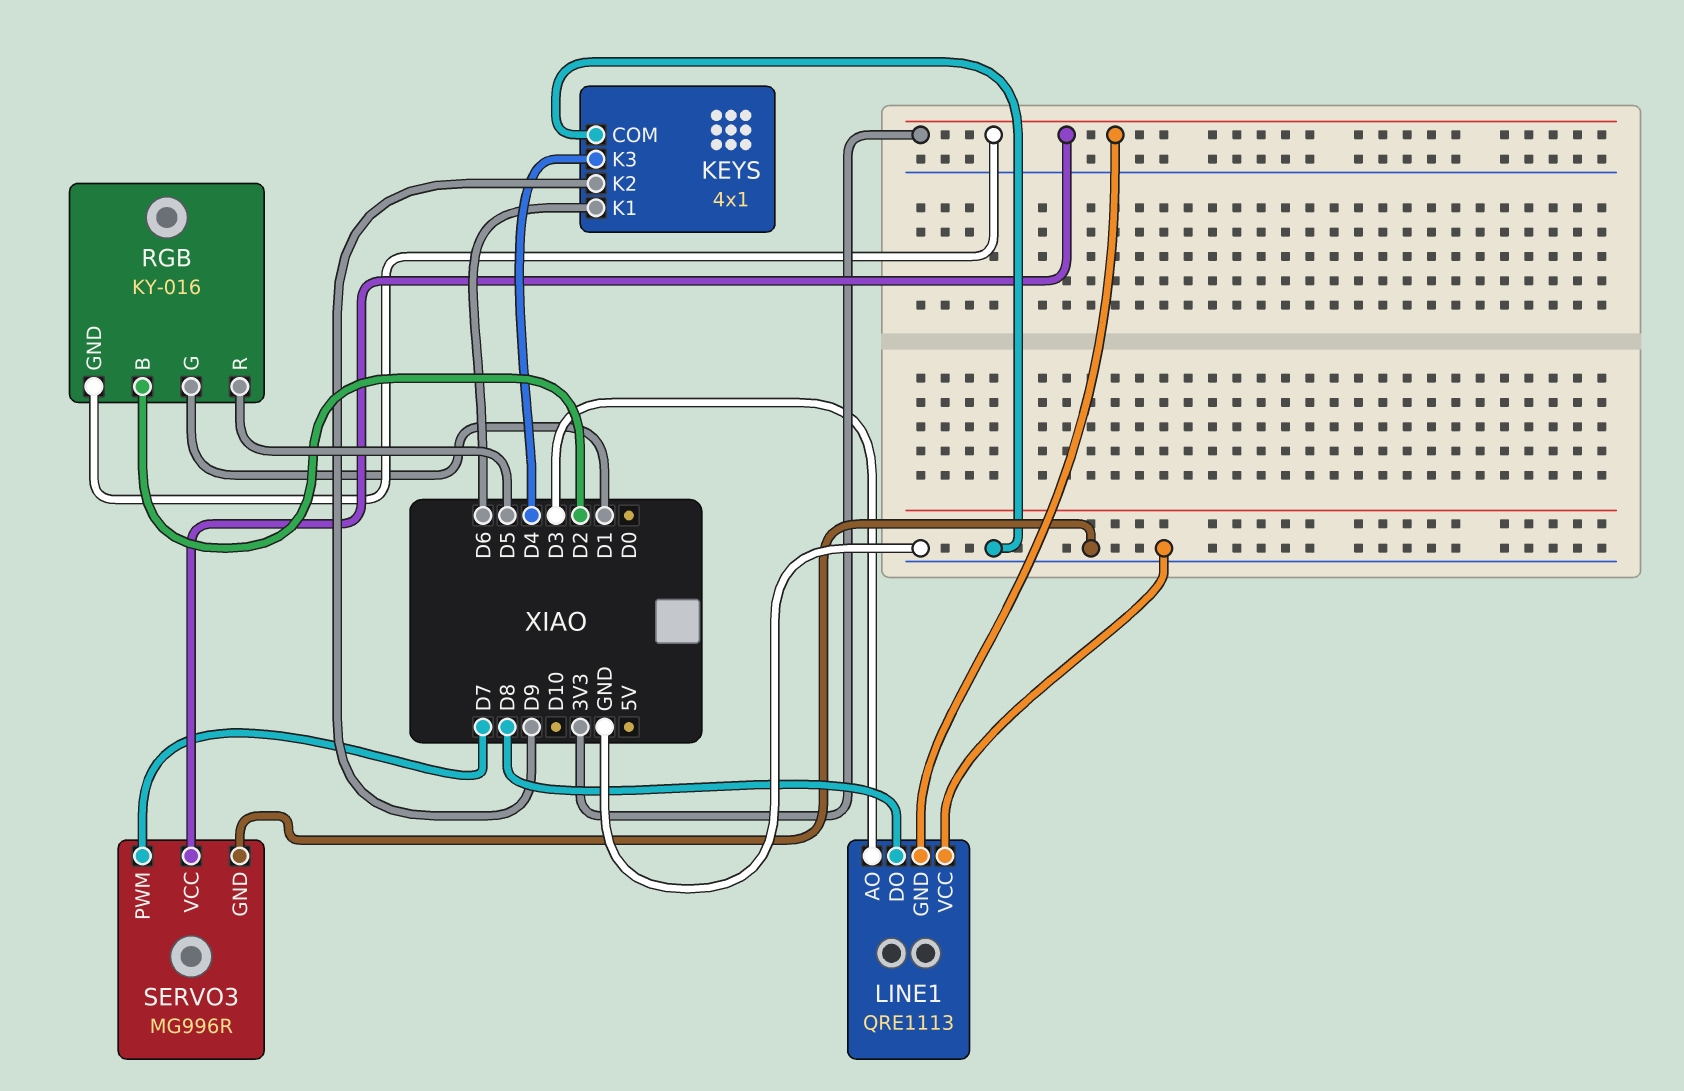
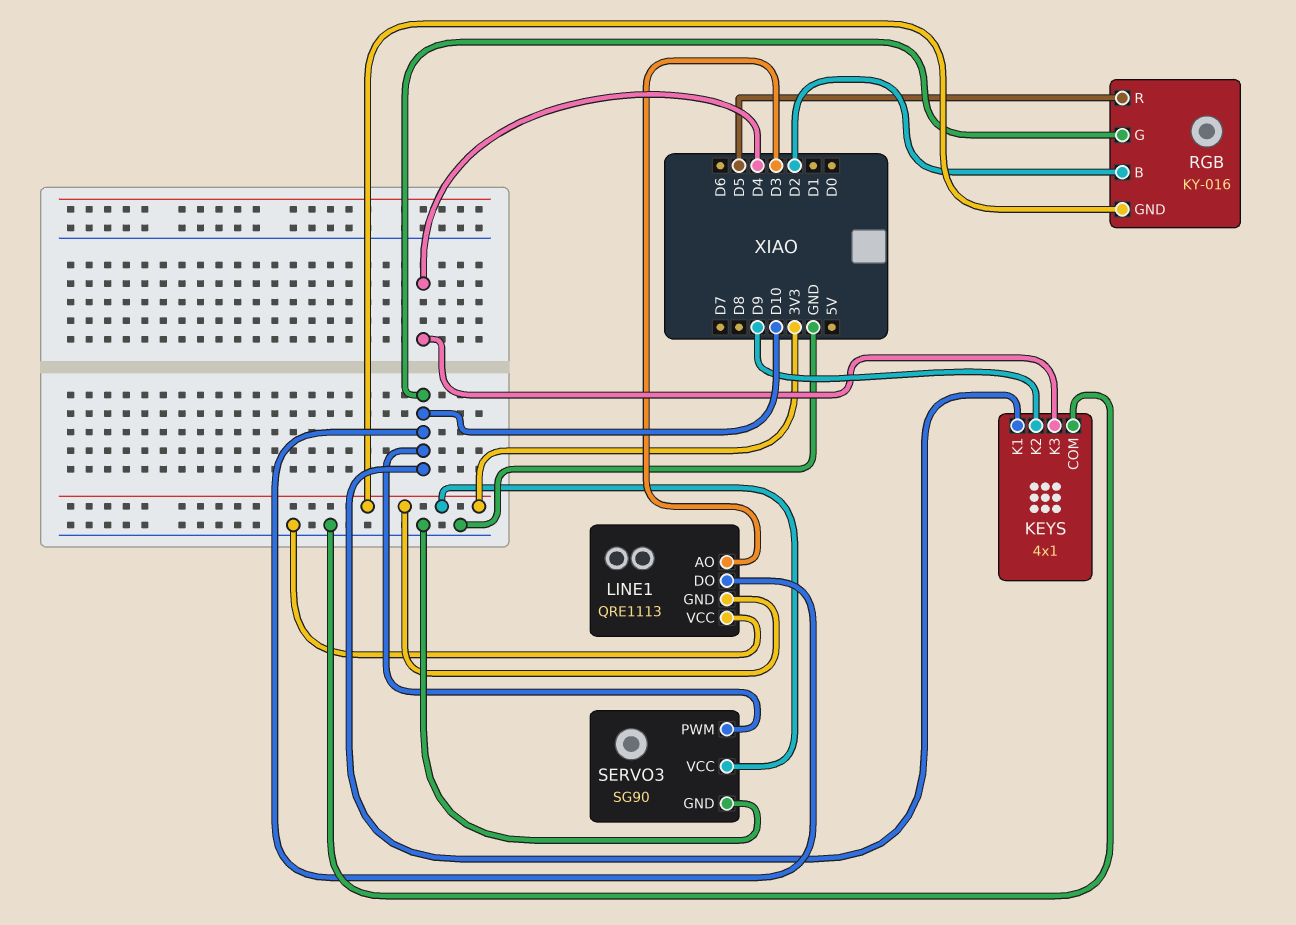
KEYS pin K1: D6 -> D10
LINE1 pin DO: D8 -> D10
RGB pin G: D1 -> D10
SERVO3: MG996R -> SG90
SERVO3 pin PWM: D7 -> D10

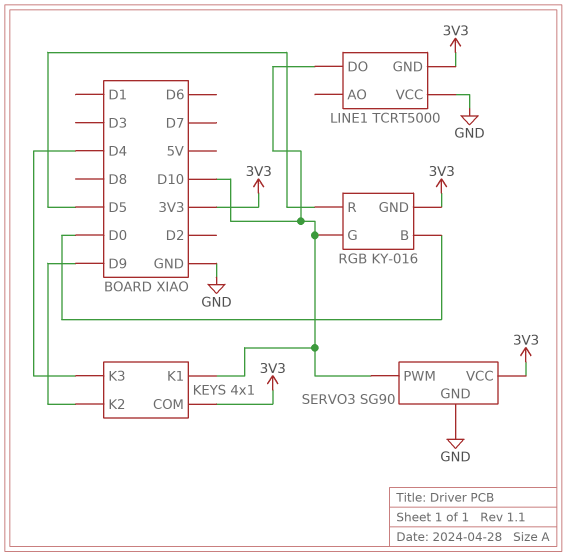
KEYS pin COM: GND -> 3V3
LINE1: QRE1113 -> TCRT5000
LINE1 pin AO: D3 -> none
RGB pin B: D2 -> D0

